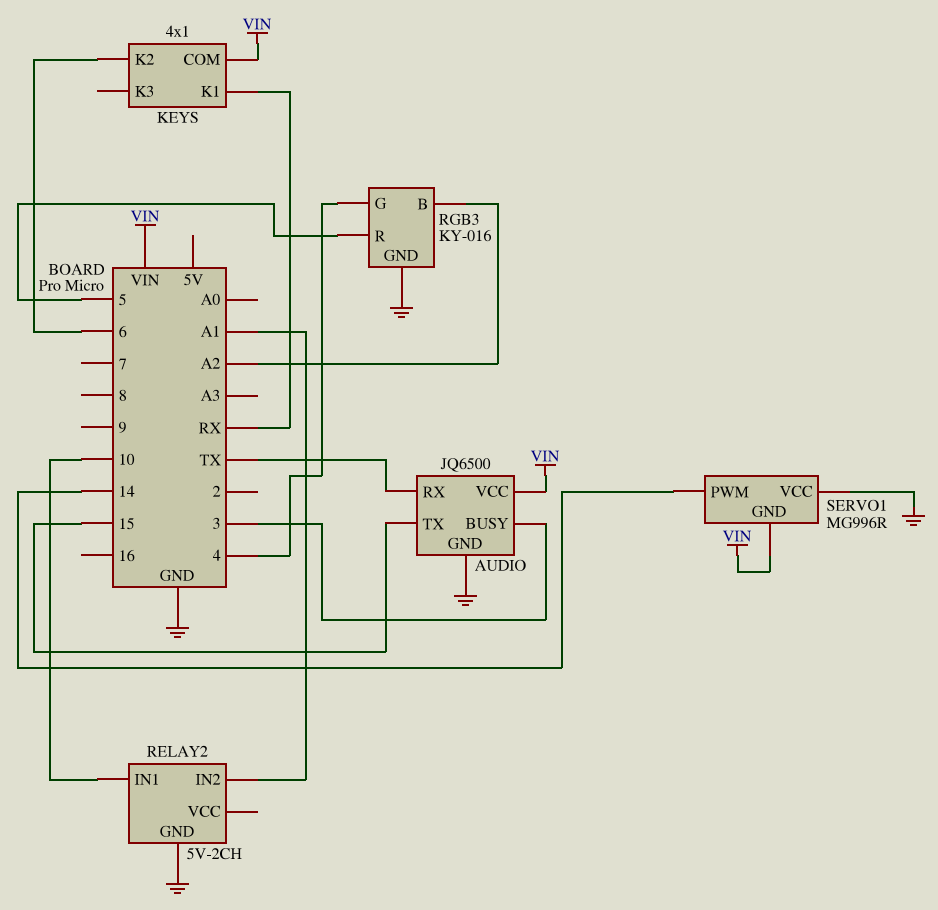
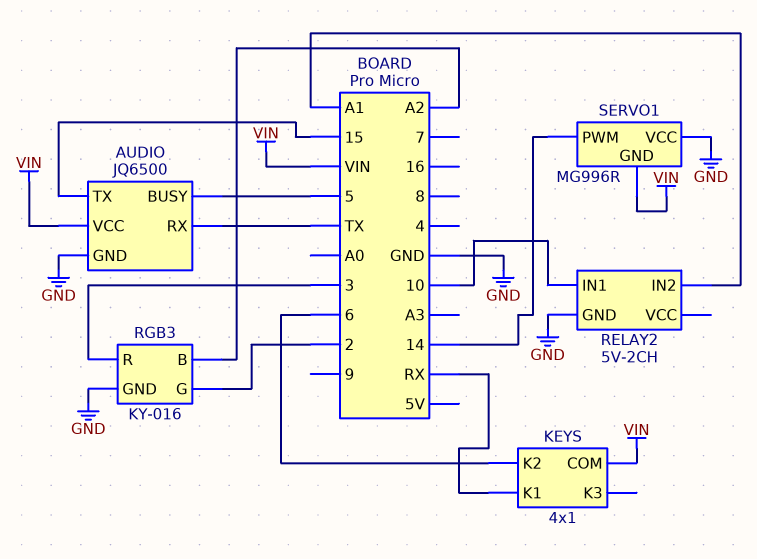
AUDIO pin BUSY: 3 -> 5
RGB3 pin G: 4 -> 2
RGB3 pin R: 5 -> 3

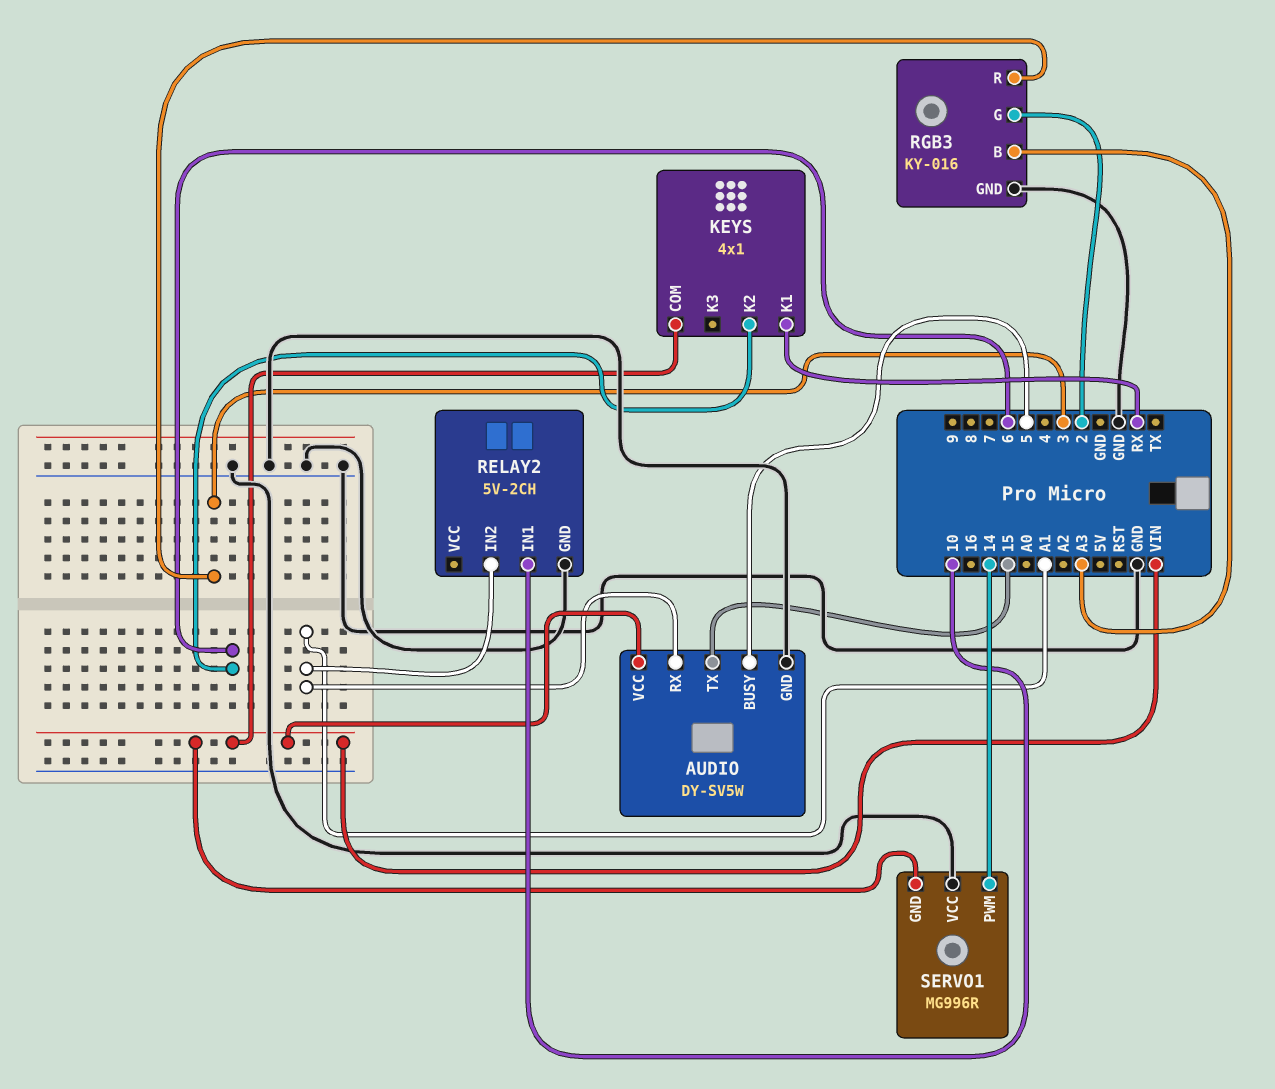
AUDIO: JQ6500 -> DY-SV5W
AUDIO pin RX: TX -> A1
RGB3 pin B: A2 -> A3

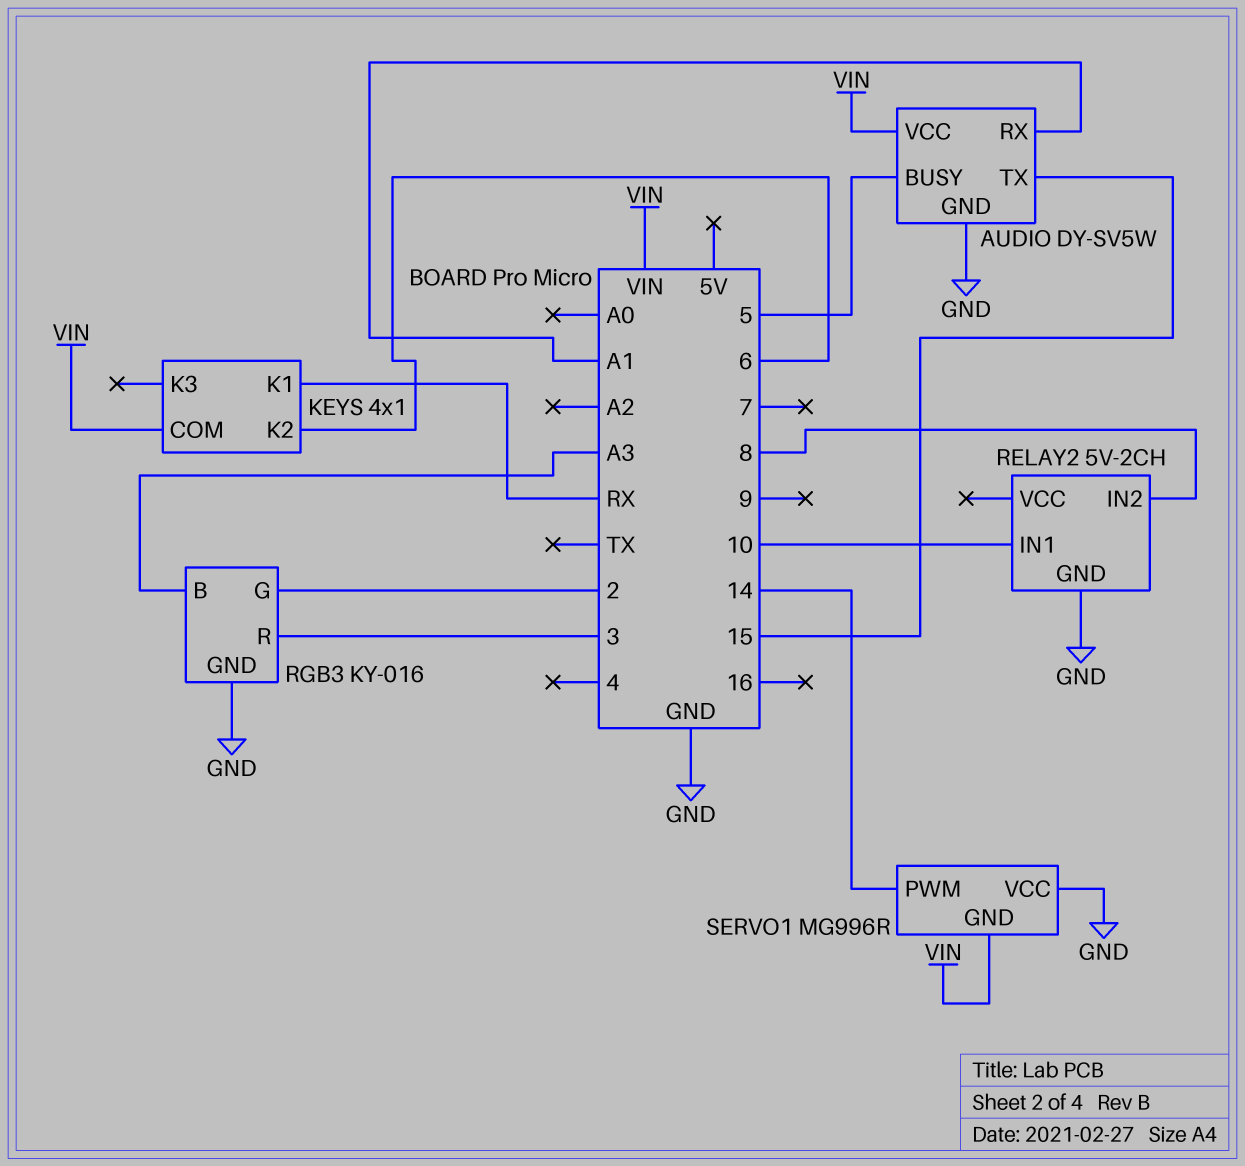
RELAY2 pin IN2: A1 -> 8

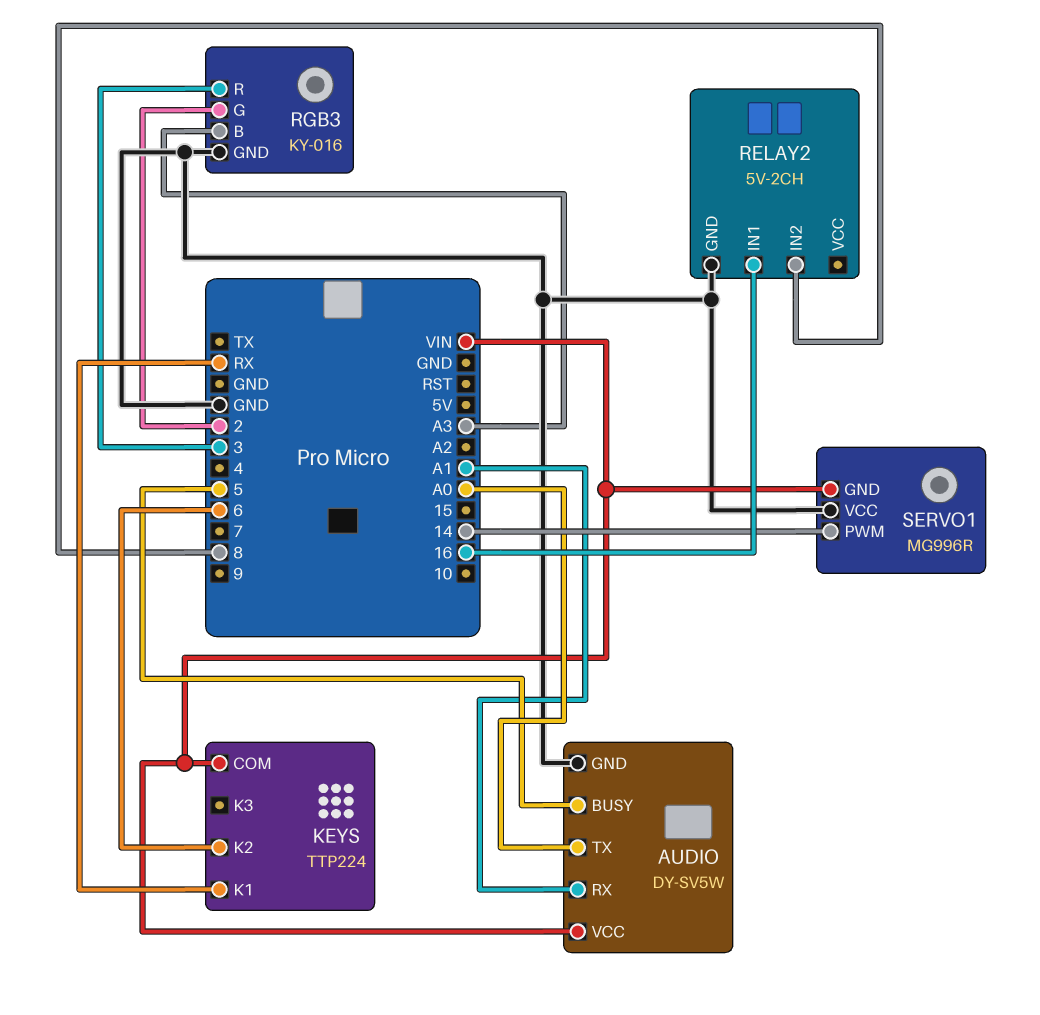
AUDIO pin TX: 15 -> A0
KEYS: 4x1 -> TTP224
RELAY2 pin IN1: 10 -> 16

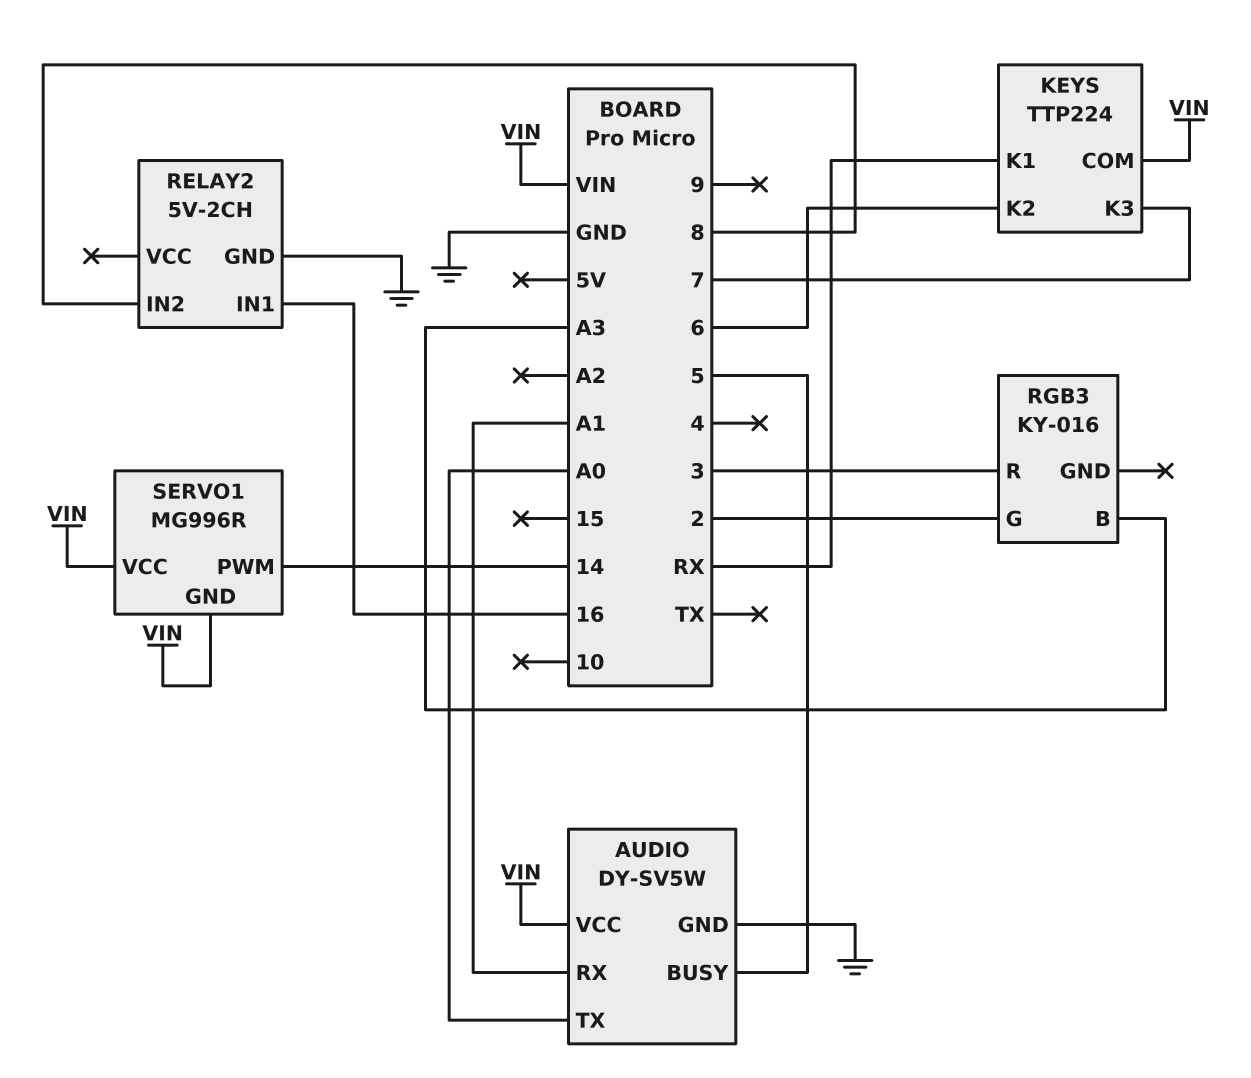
KEYS pin K3: none -> 7
RGB3 pin GND: GND -> none
SERVO1 pin VCC: GND -> VIN

